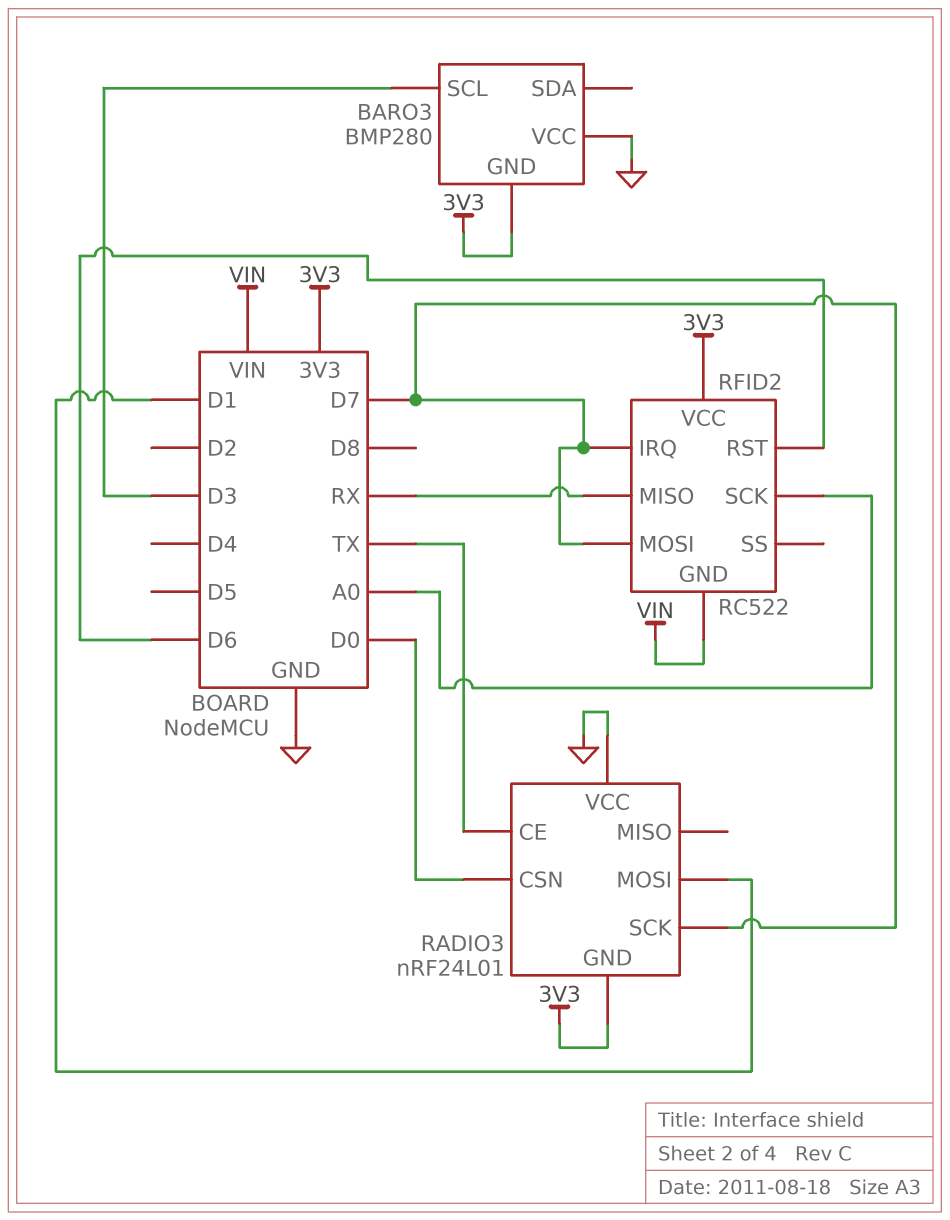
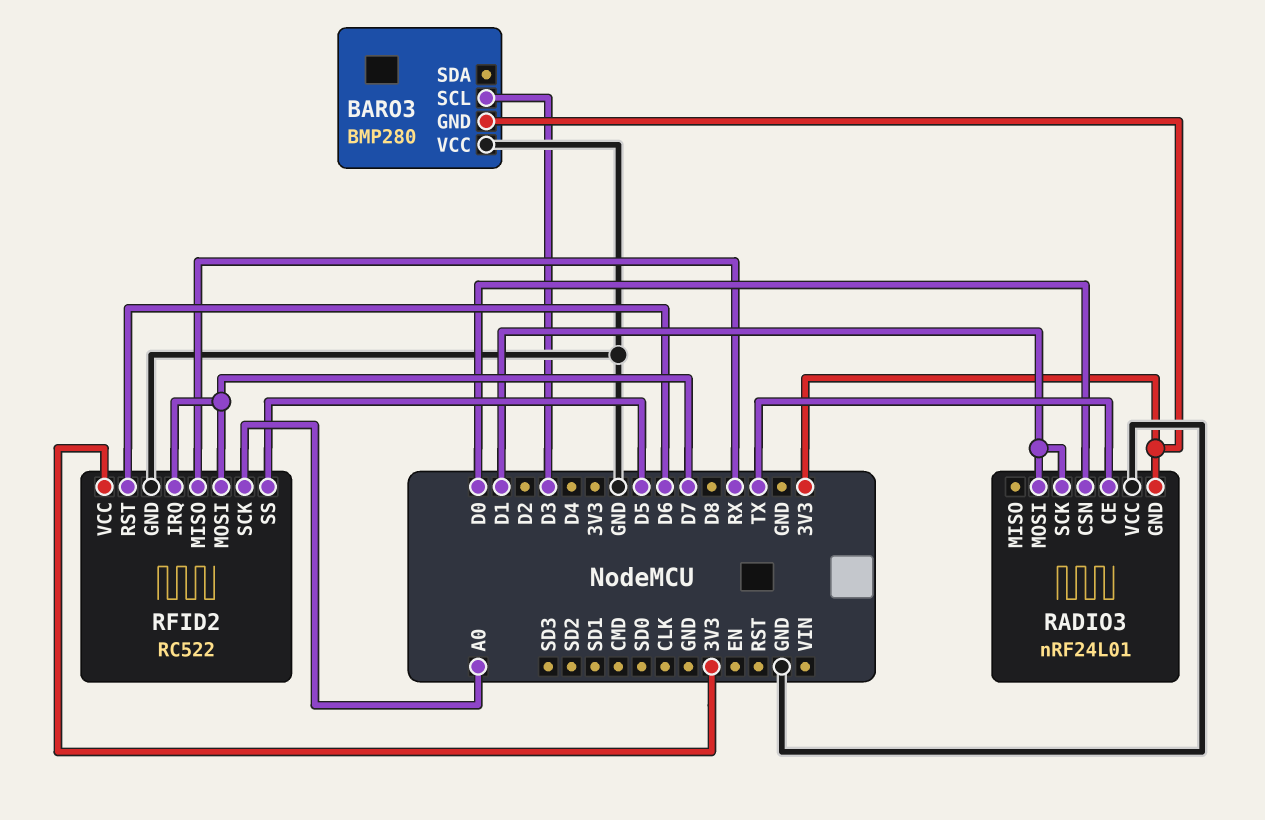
RADIO3 pin SCK: D7 -> D1
RFID2 pin GND: VIN -> GND
RFID2 pin SS: none -> D5

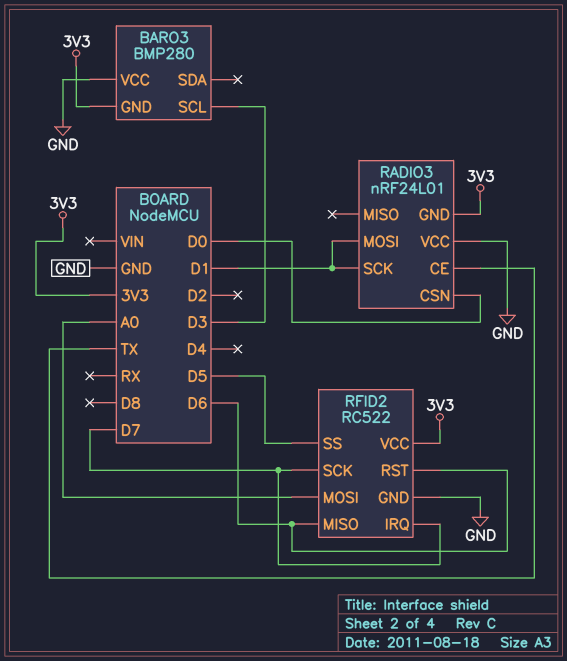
RFID2 pin MISO: RX -> D6
RFID2 pin MOSI: D7 -> A0
RFID2 pin SCK: A0 -> D7

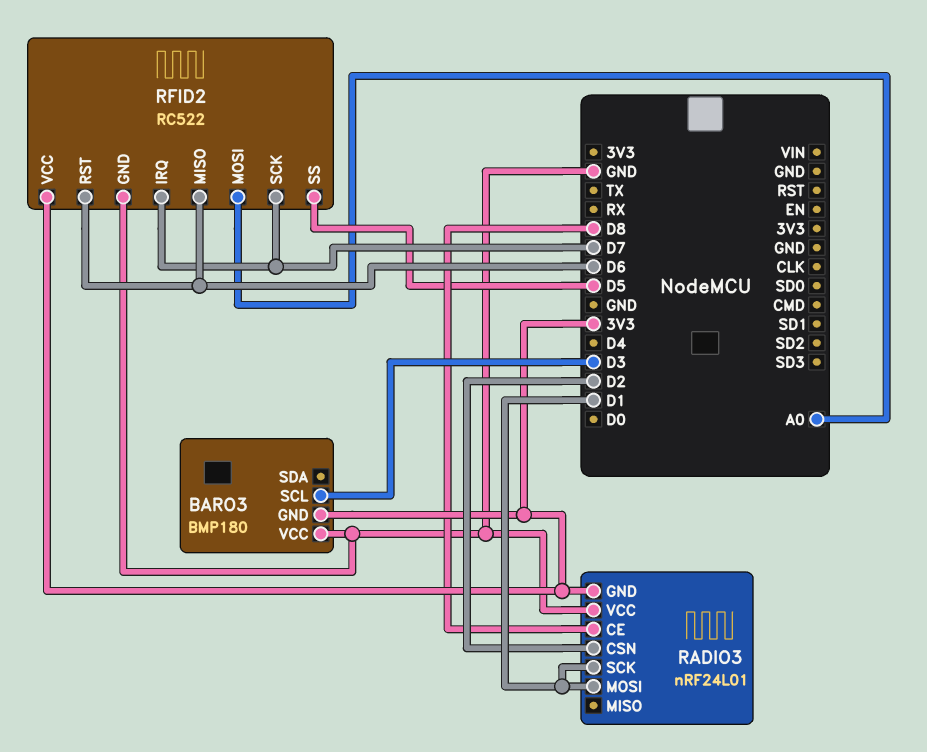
BARO3: BMP280 -> BMP180
RADIO3 pin CE: TX -> D8
RADIO3 pin CSN: D0 -> D2

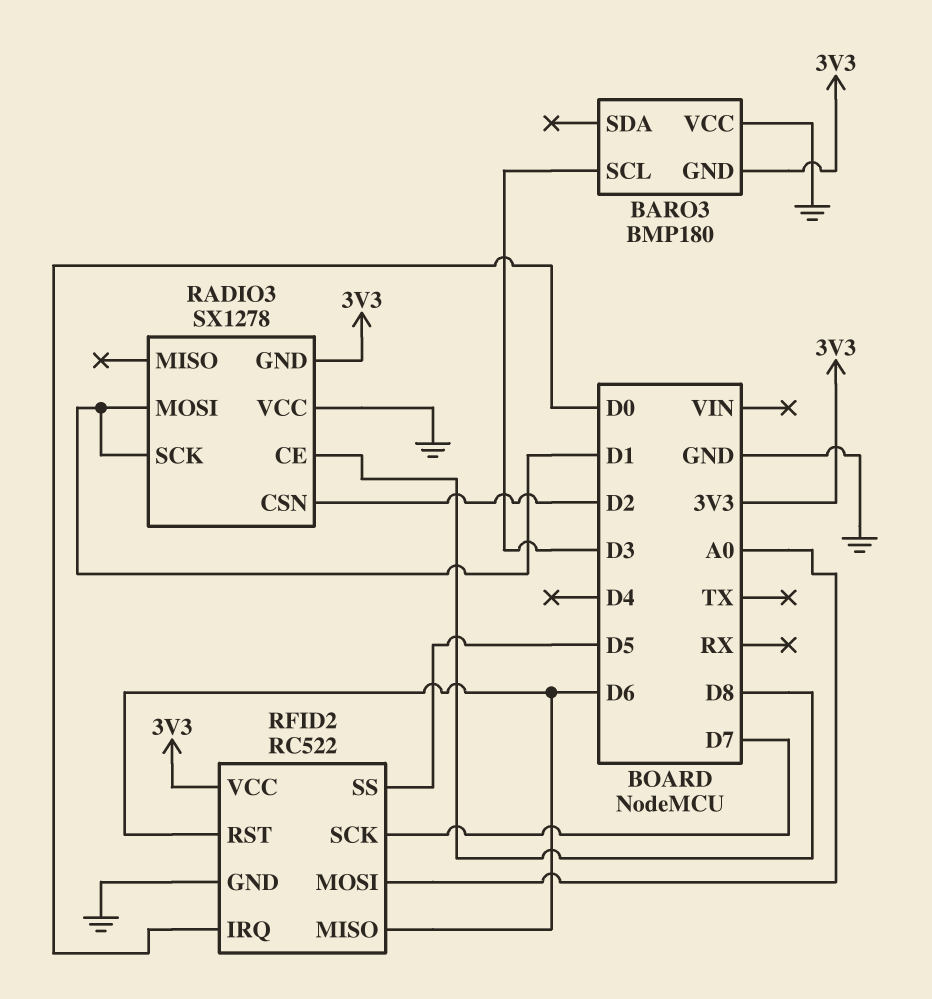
RADIO3: nRF24L01 -> SX1278
RFID2 pin IRQ: D7 -> D0

